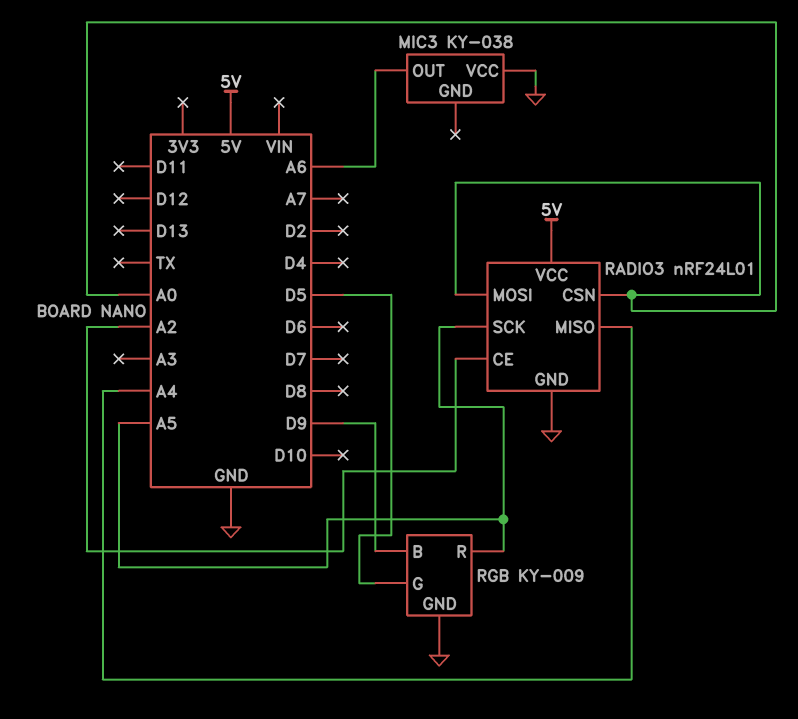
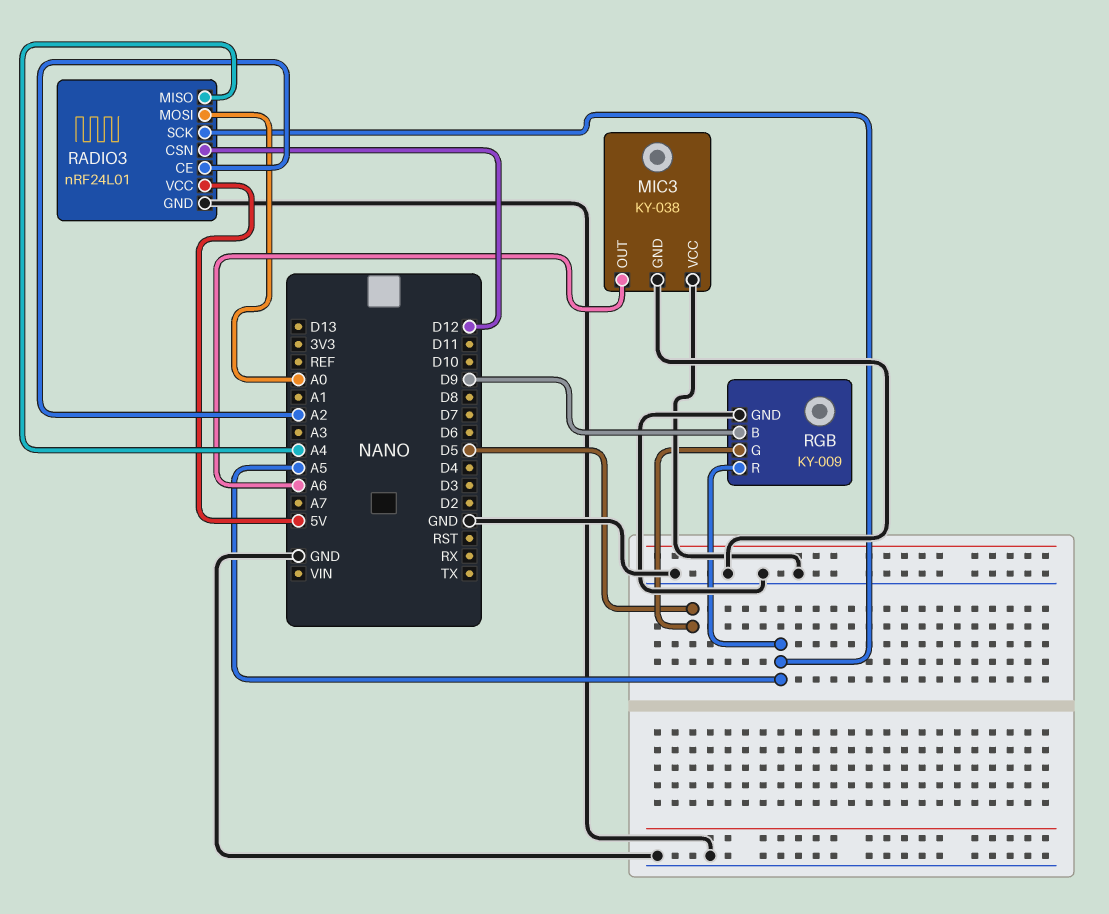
MIC3 pin GND: none -> GND
RADIO3 pin CSN: A0 -> D12

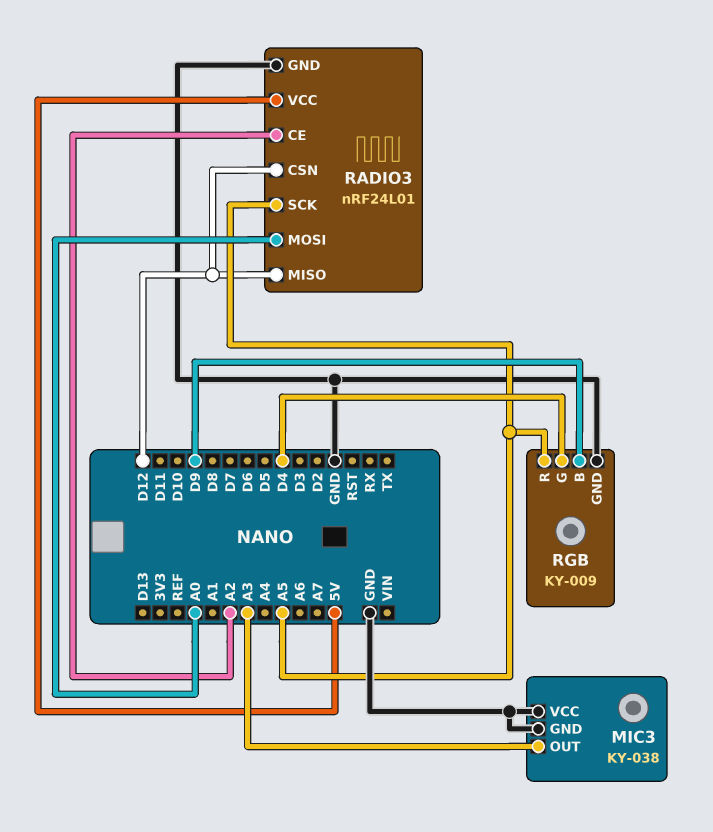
MIC3 pin OUT: A6 -> A3
RADIO3 pin MISO: A4 -> D12
RGB pin G: D5 -> D4

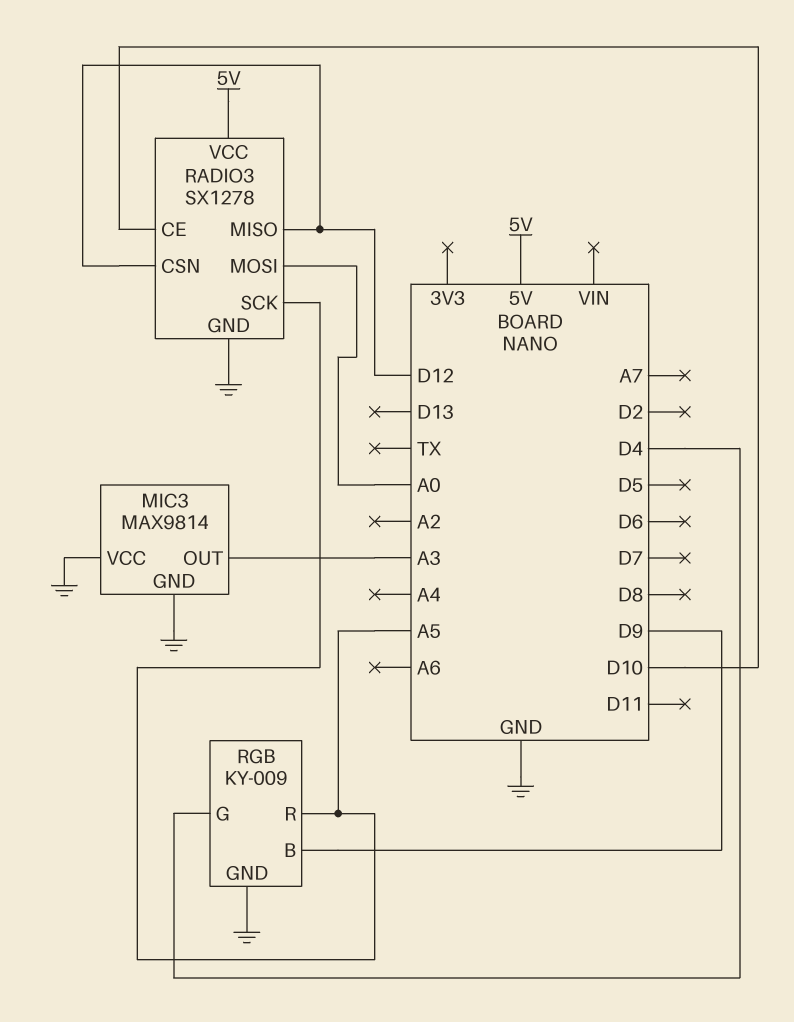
MIC3: KY-038 -> MAX9814
RADIO3: nRF24L01 -> SX1278
RADIO3 pin CE: A2 -> D10

